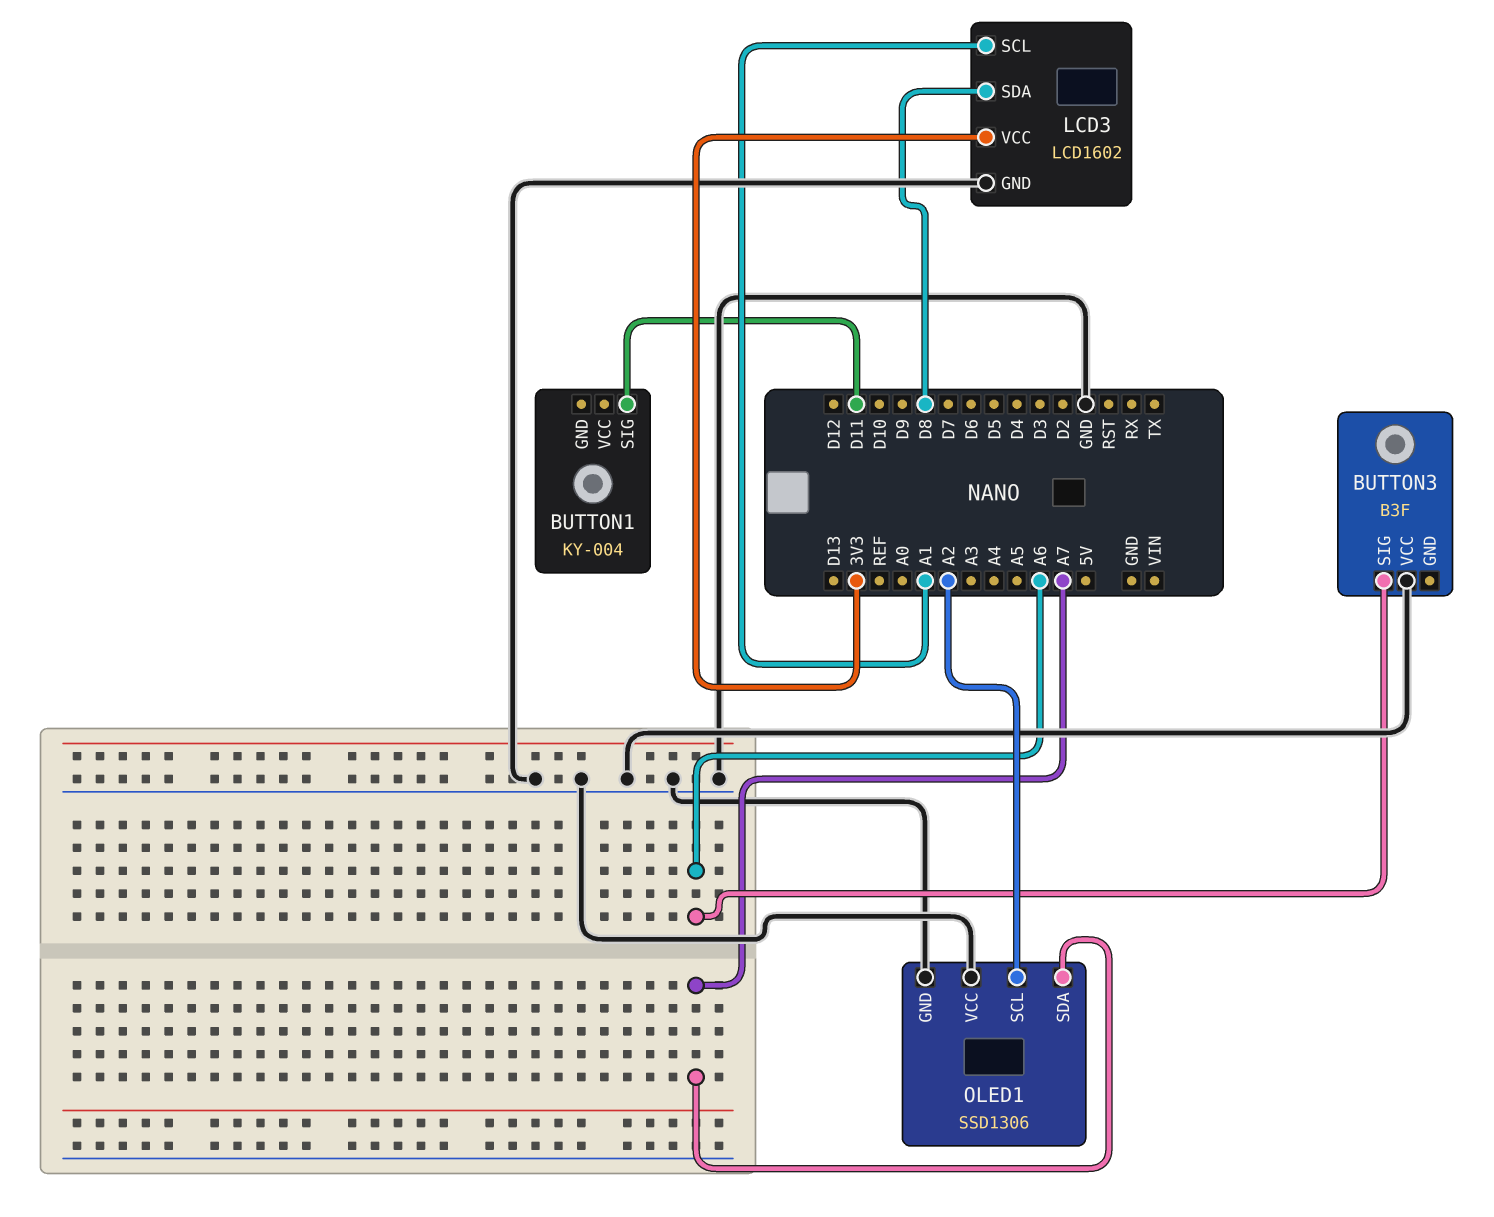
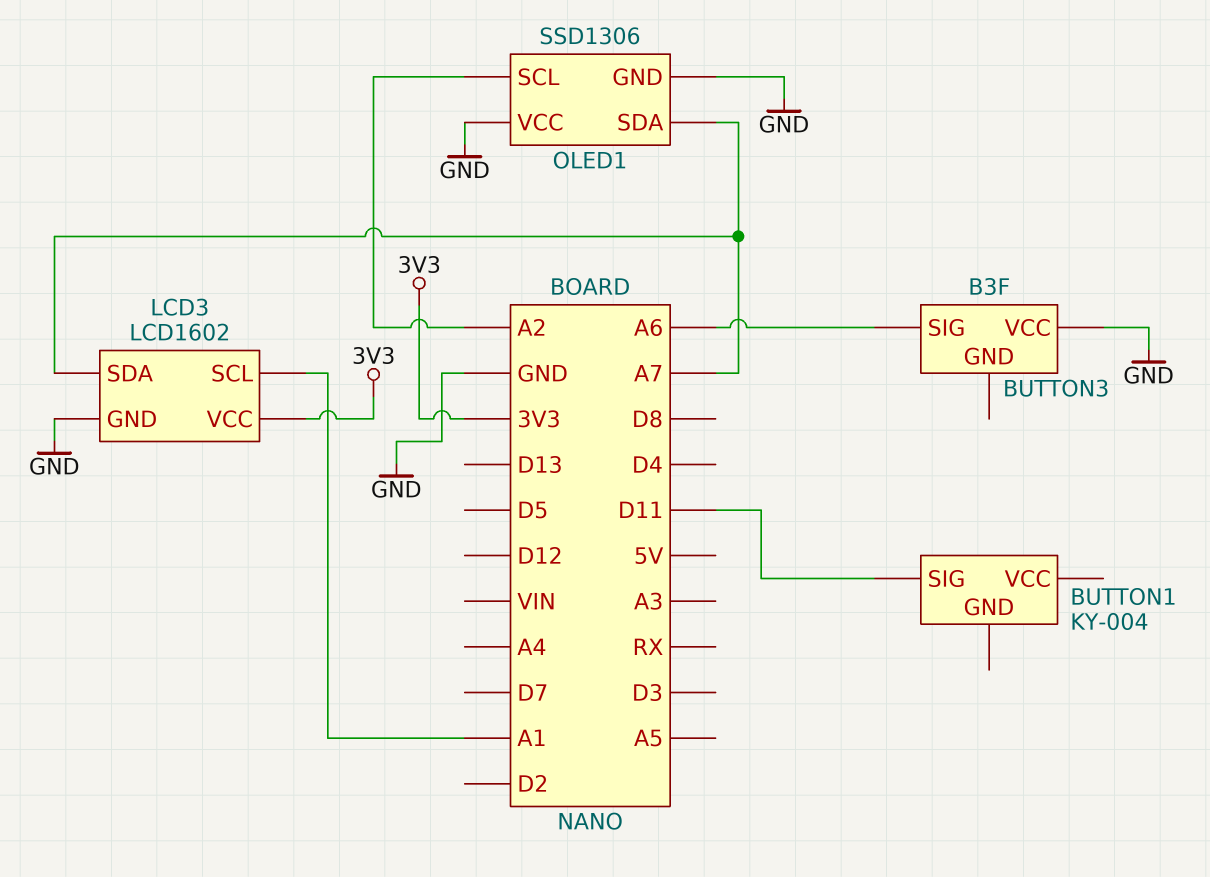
LCD3 pin SDA: D8 -> A7

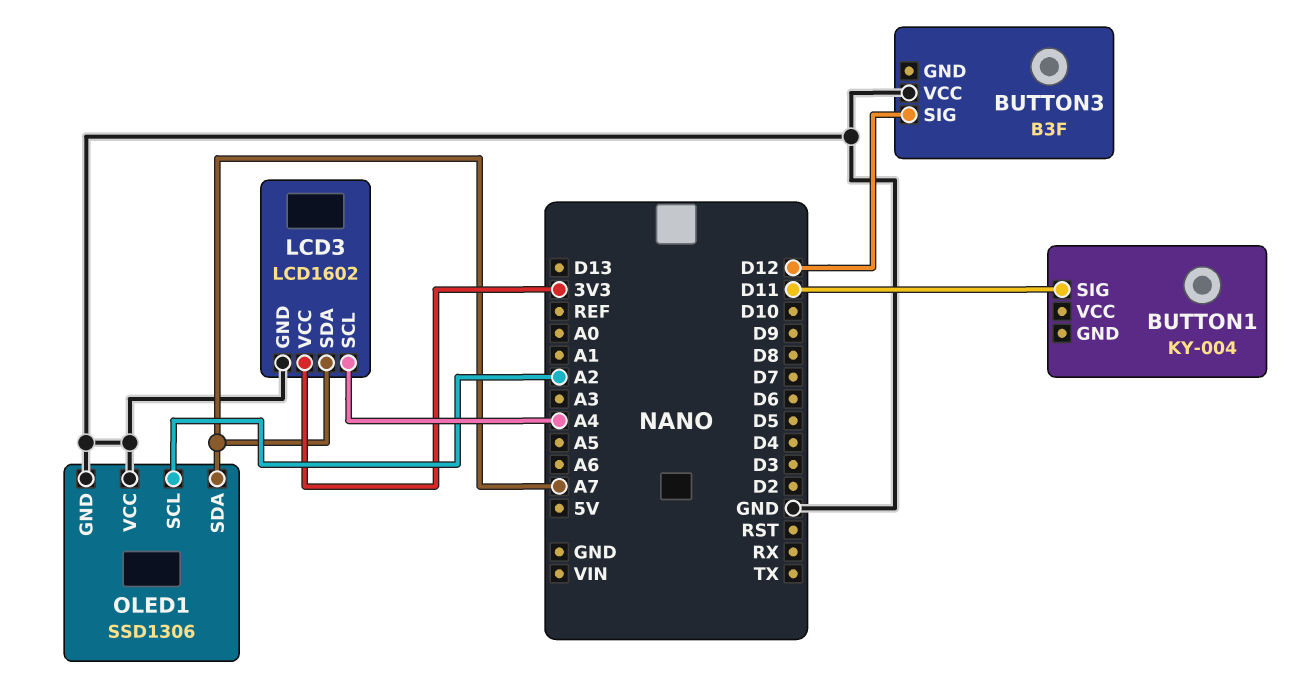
BUTTON3 pin SIG: A6 -> D12
LCD3 pin SCL: A1 -> A4

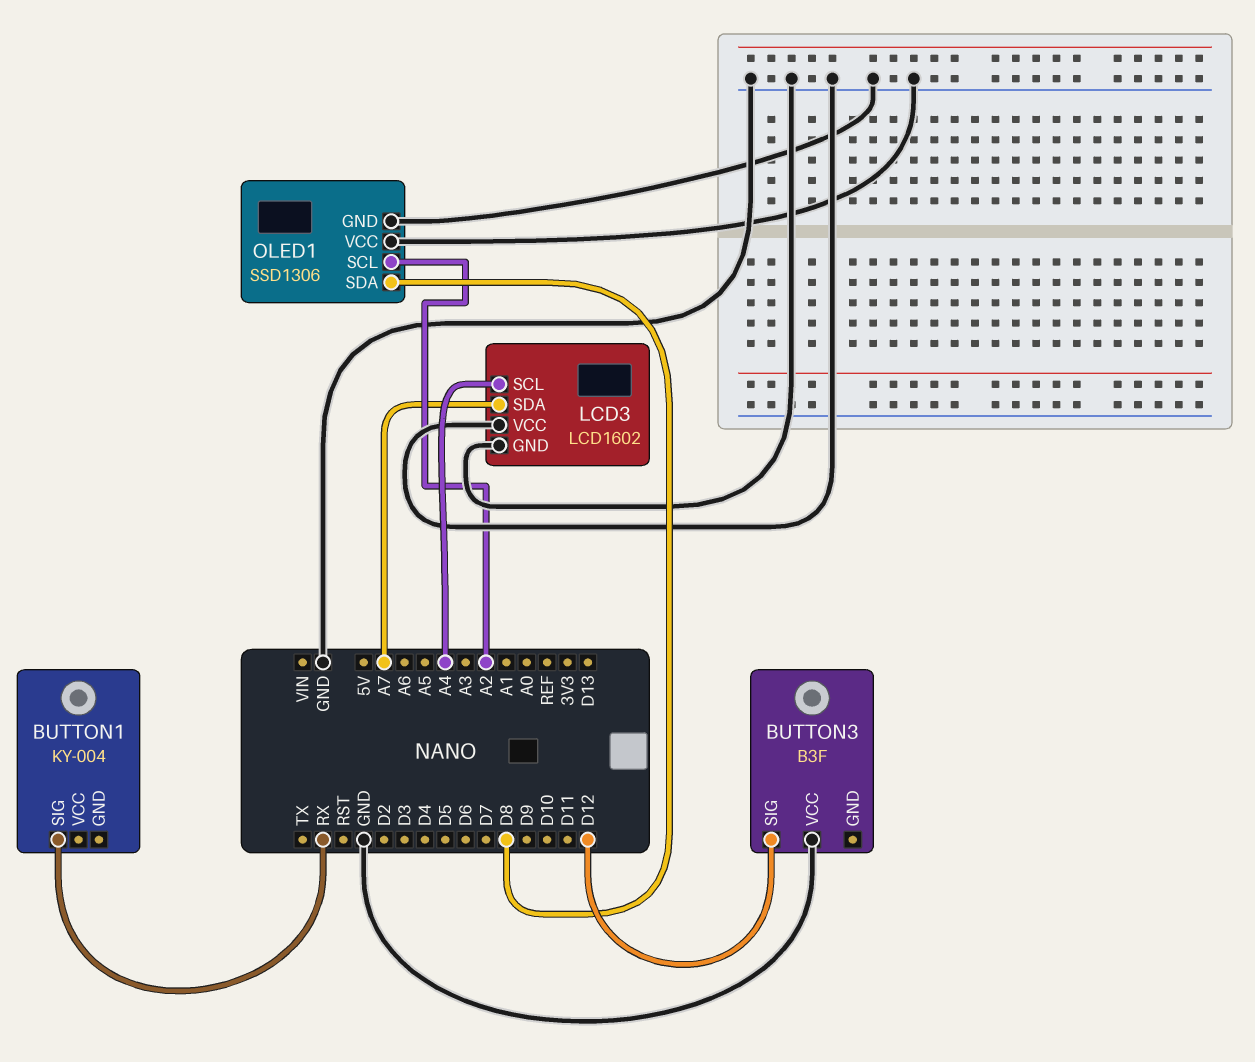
BUTTON1 pin SIG: D11 -> RX
LCD3 pin VCC: 3V3 -> GND
OLED1 pin SDA: A7 -> D8

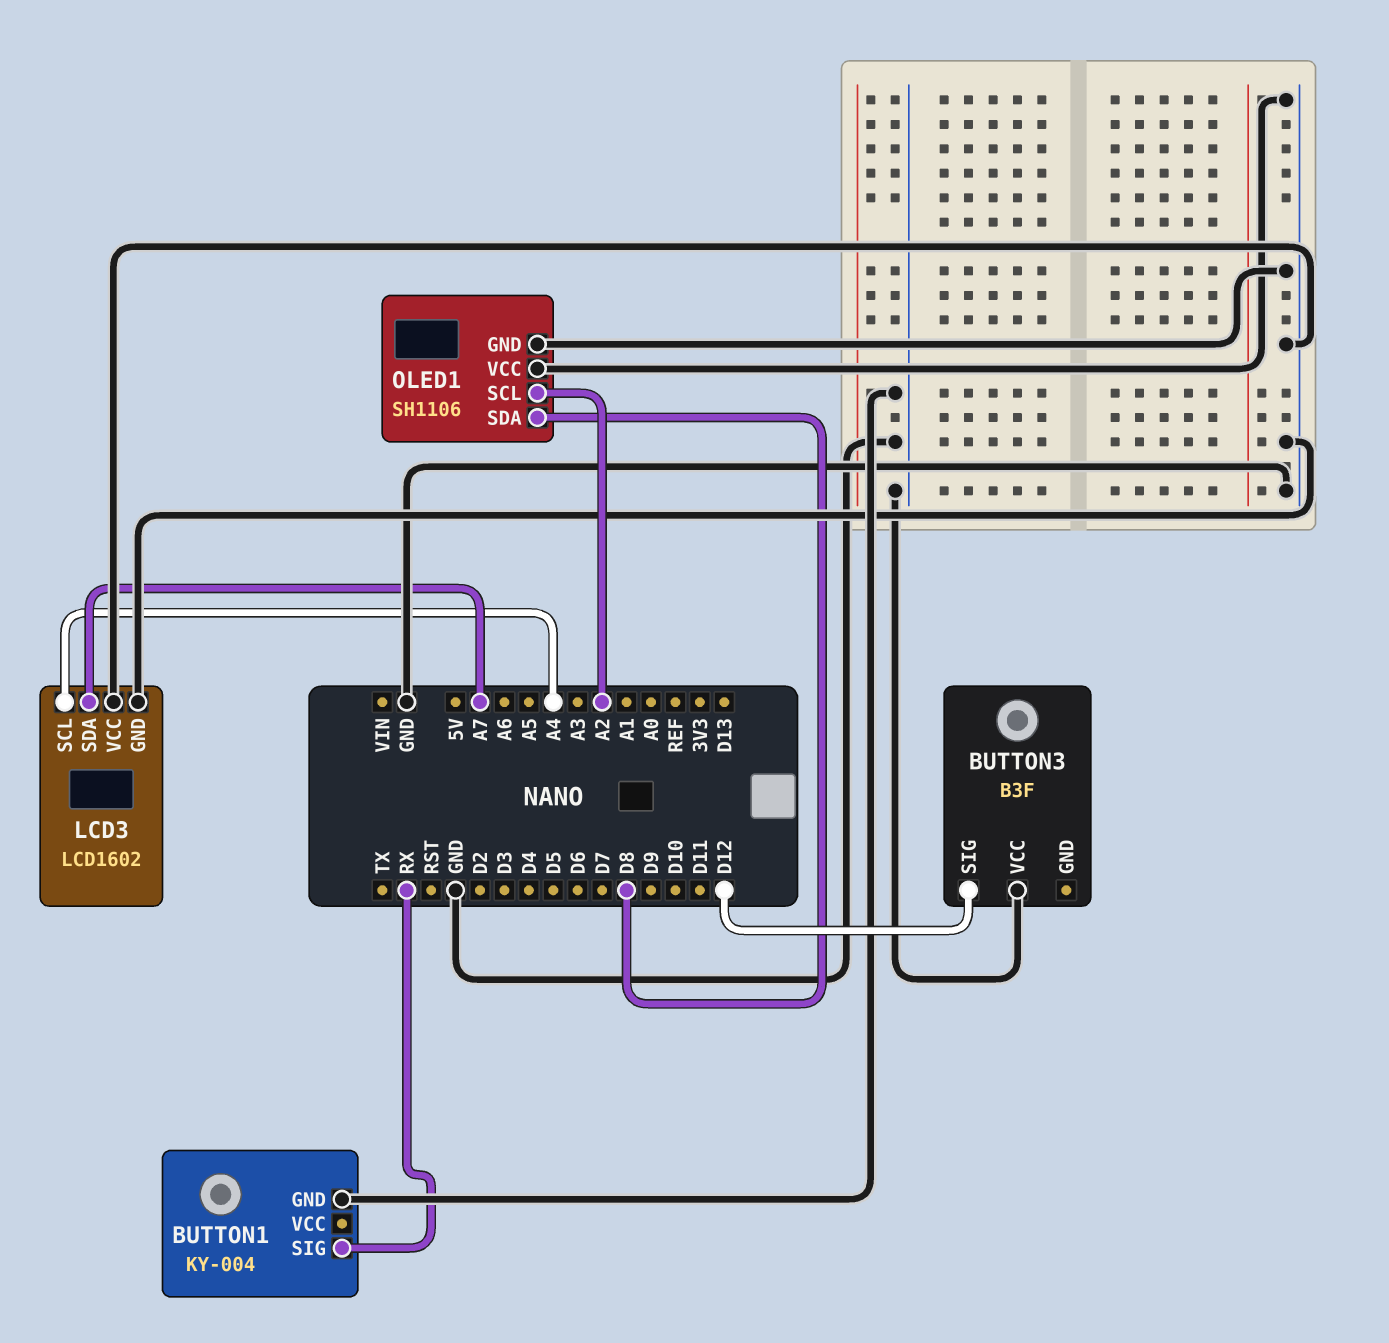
BUTTON1 pin GND: none -> GND
OLED1: SSD1306 -> SH1106

